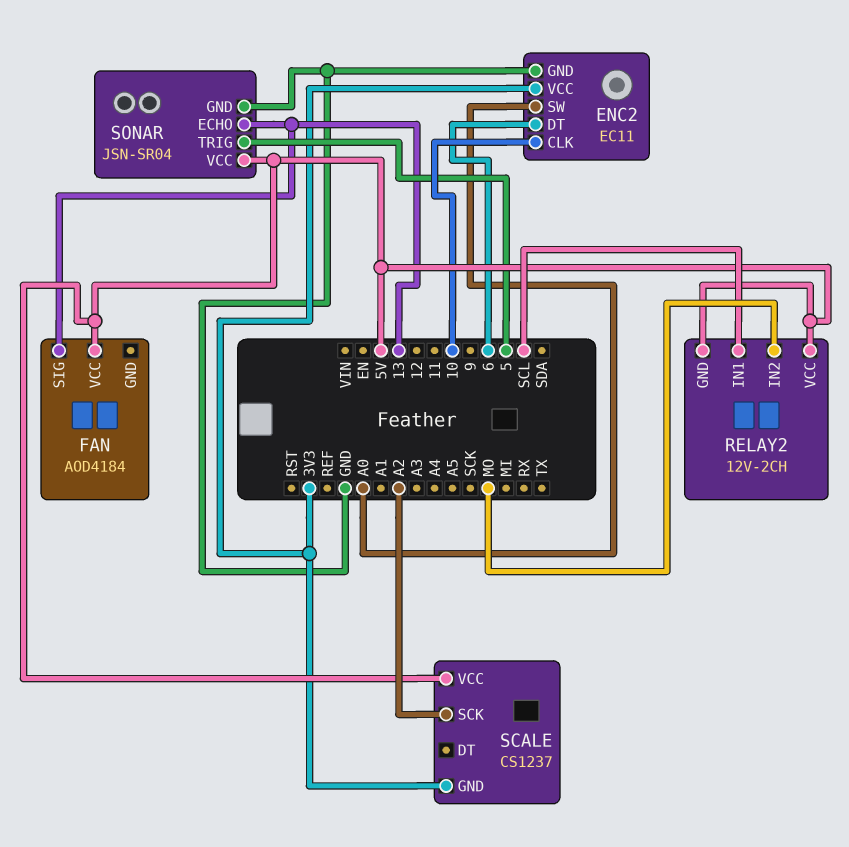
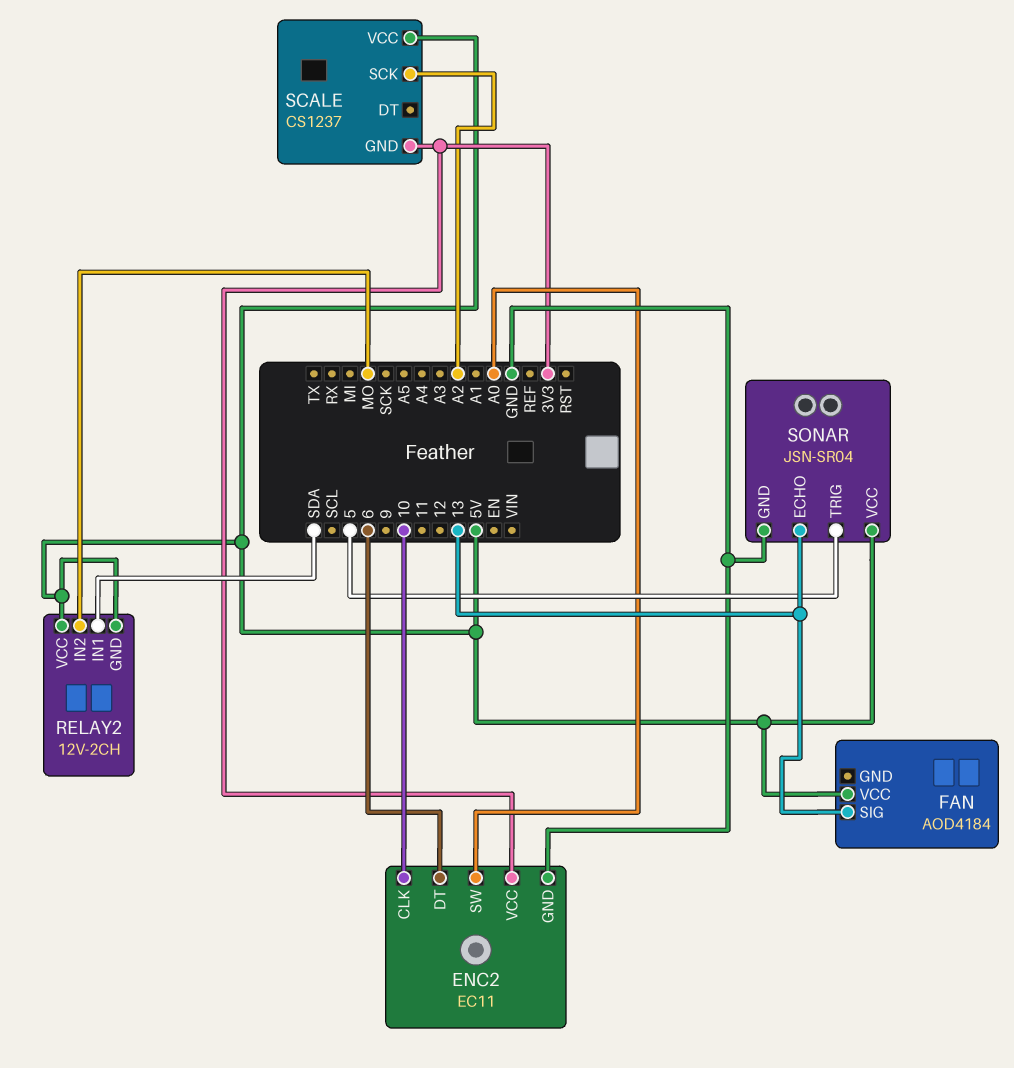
RELAY2 pin IN1: SCL -> SDA

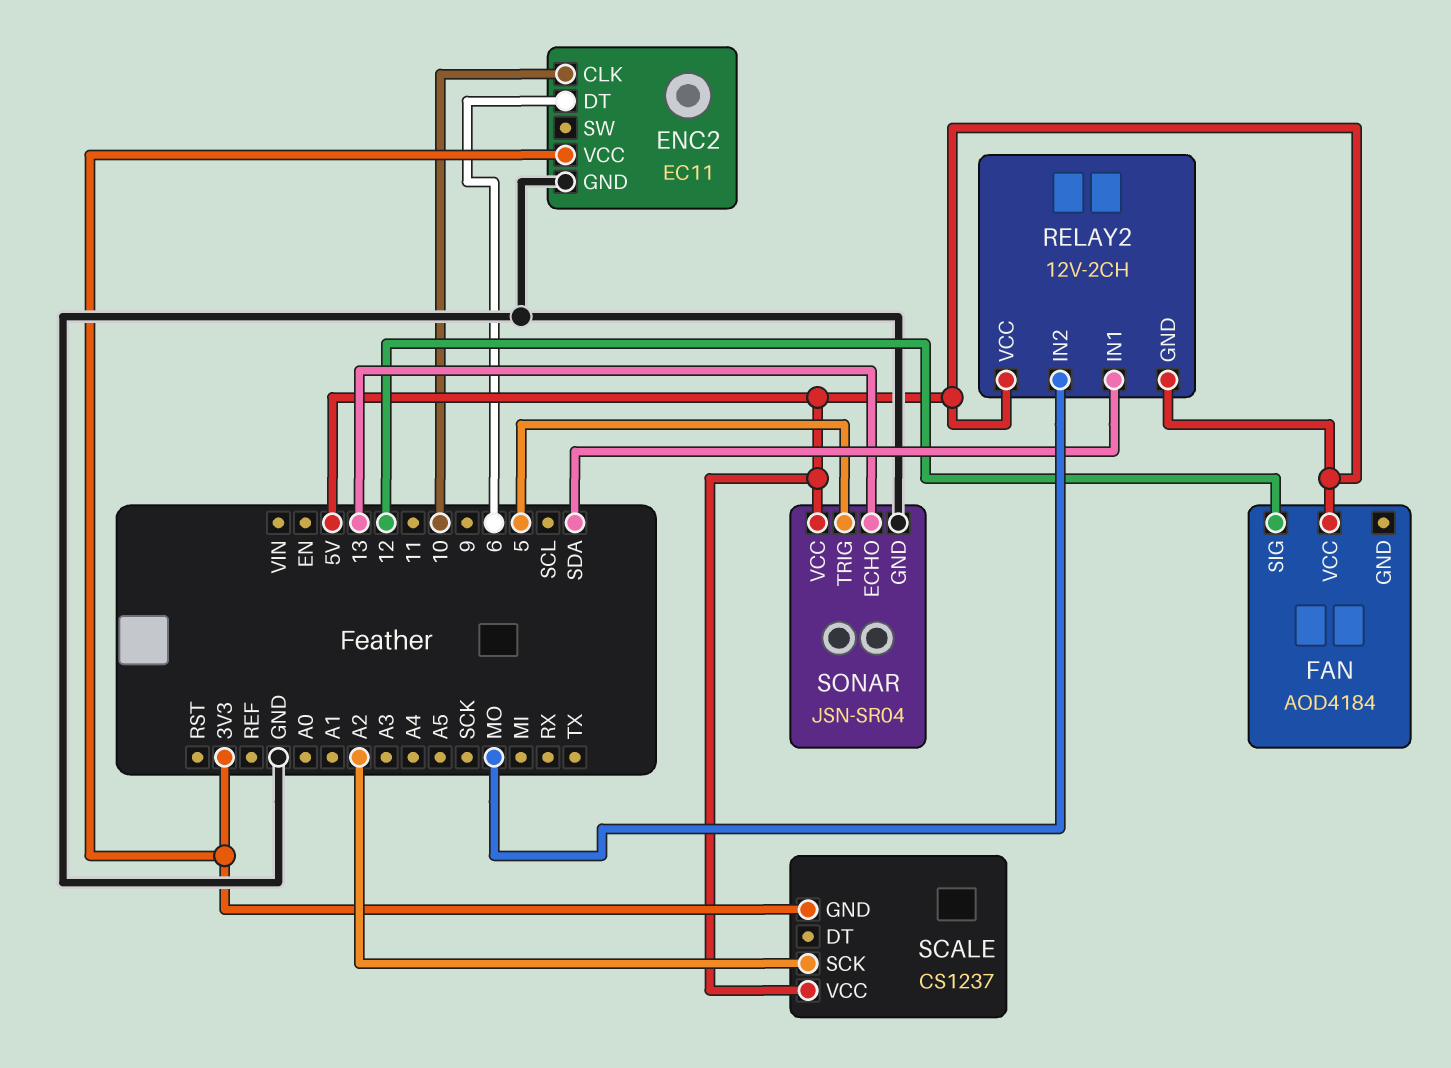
ENC2 pin SW: A0 -> none
FAN pin SIG: 13 -> 12

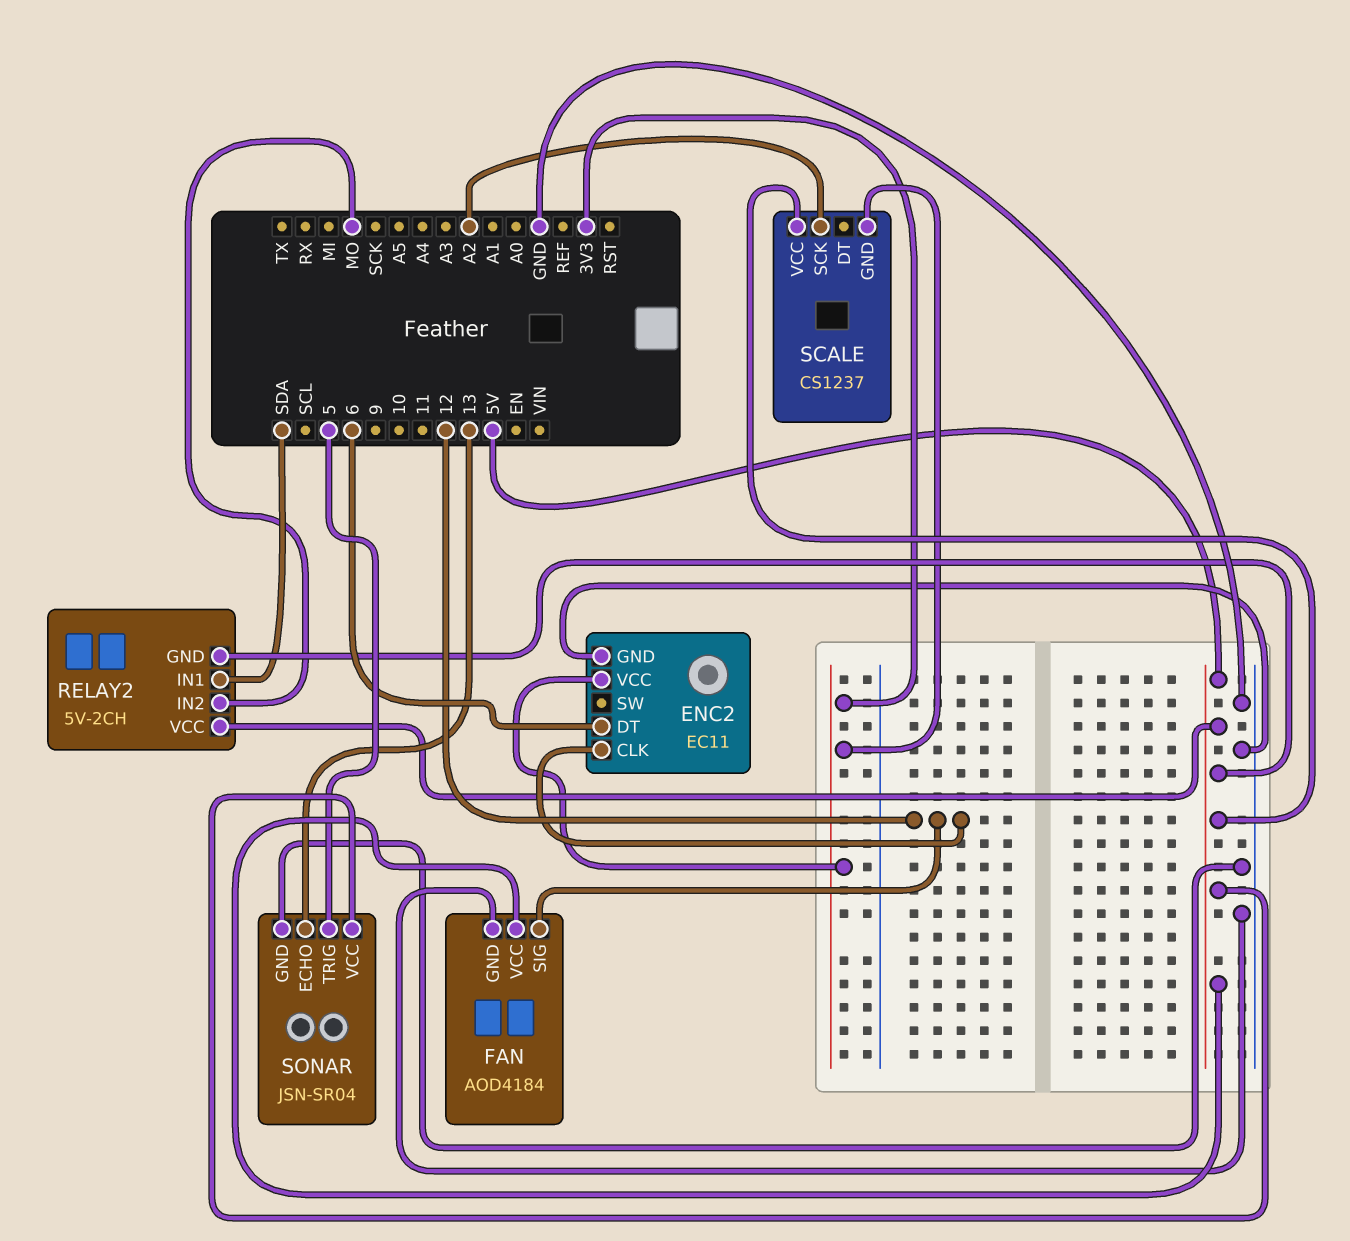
ENC2 pin CLK: 10 -> 12
FAN pin GND: none -> GND
RELAY2: 12V-2CH -> 5V-2CH

